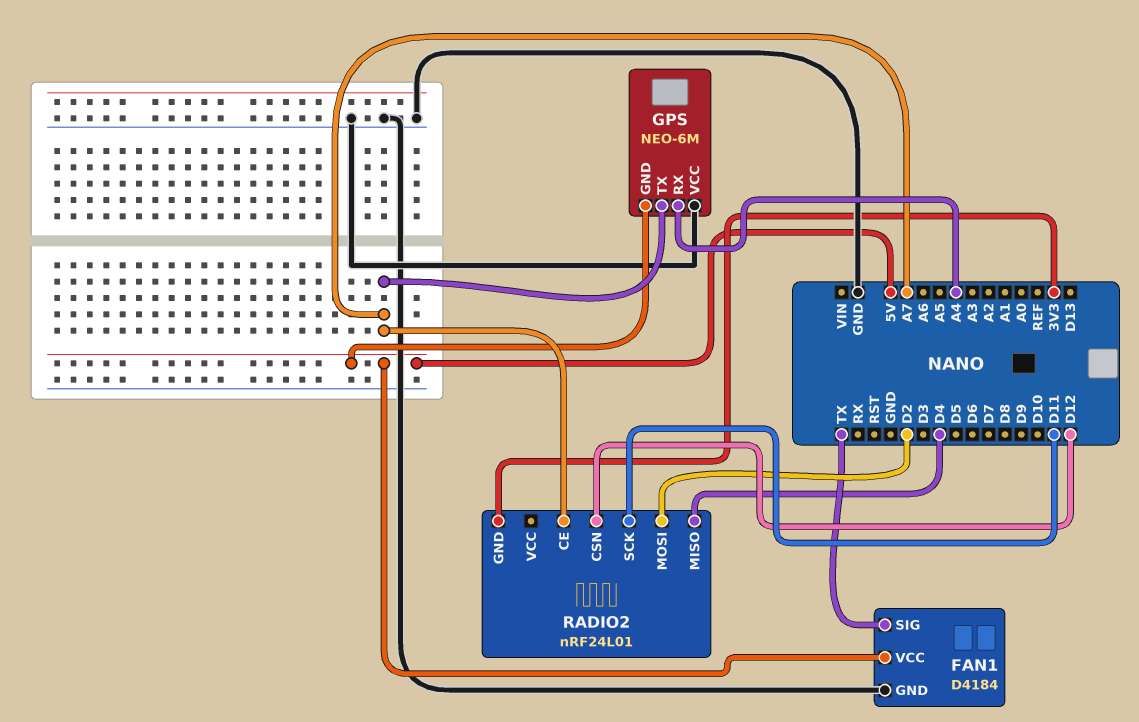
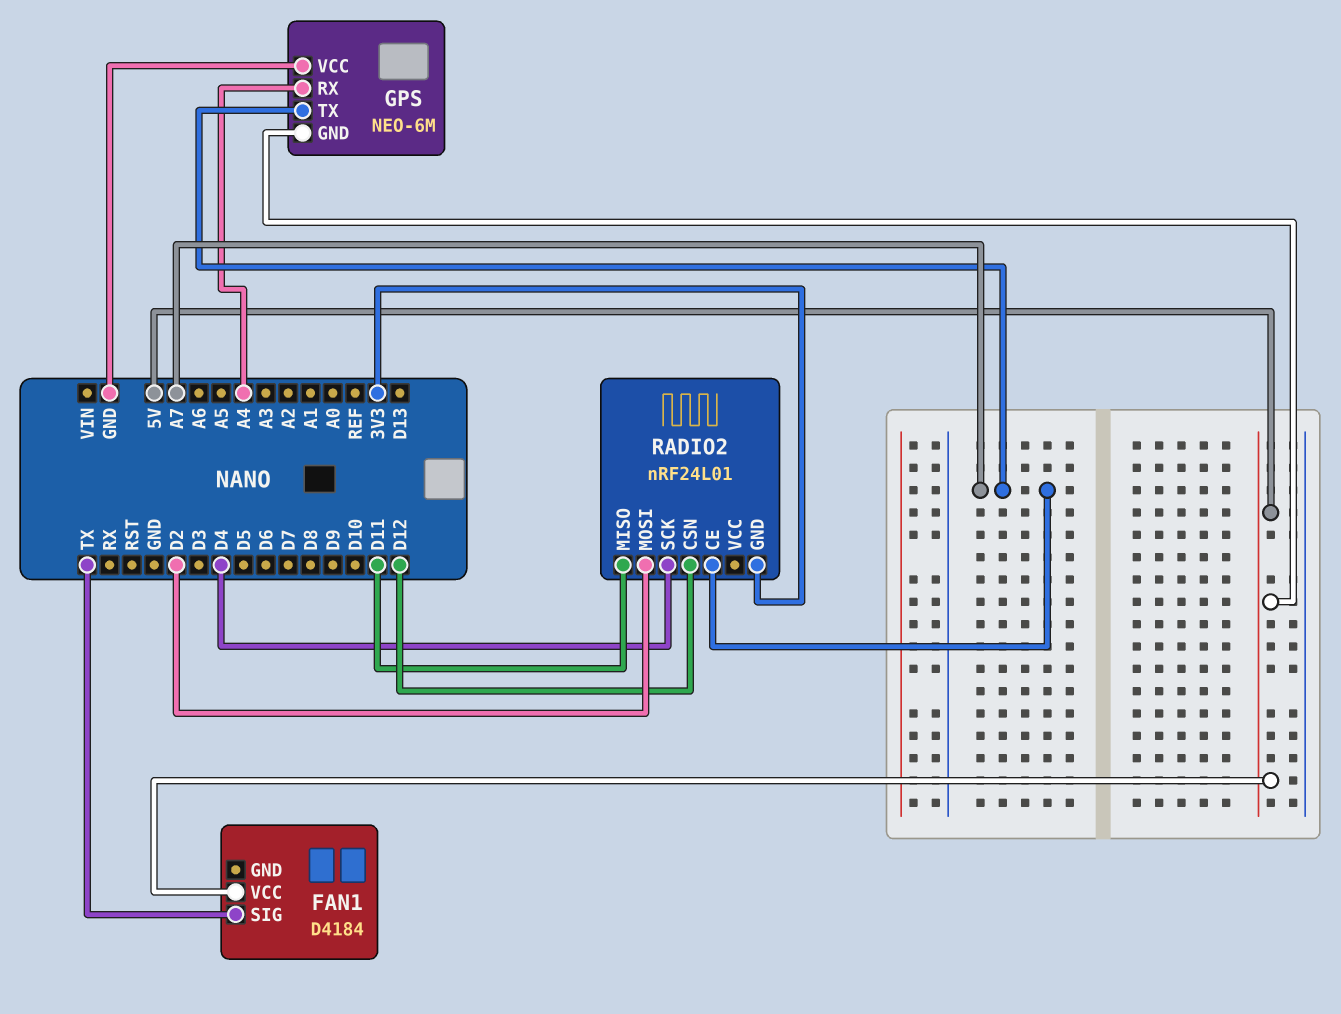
FAN1 pin GND: GND -> none
RADIO2 pin MISO: D4 -> D11
RADIO2 pin SCK: D11 -> D4

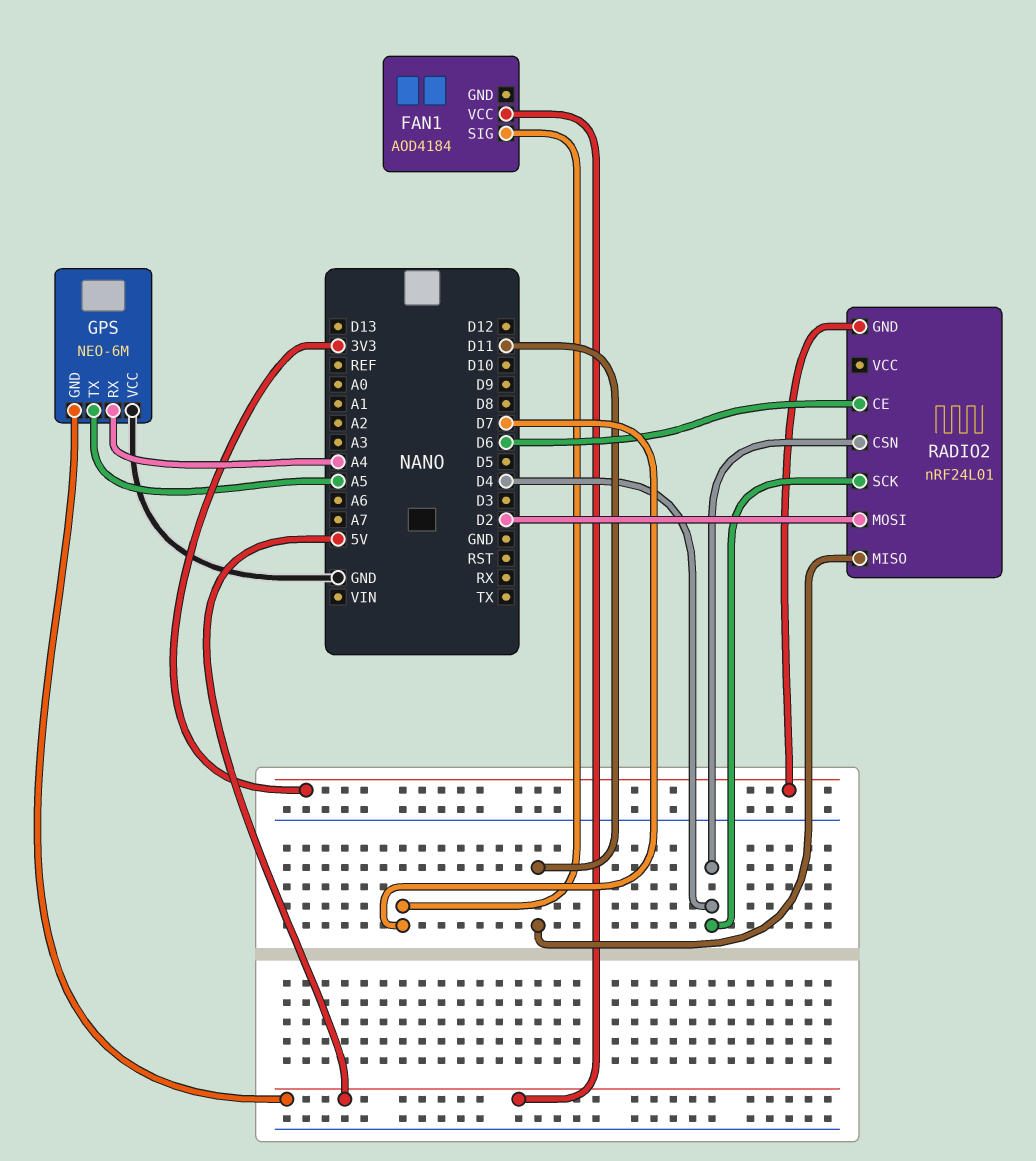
FAN1: D4184 -> AOD4184
FAN1 pin SIG: TX -> D7
GPS pin TX: A7 -> A5
RADIO2 pin CE: A7 -> D6
RADIO2 pin CSN: D12 -> D4

